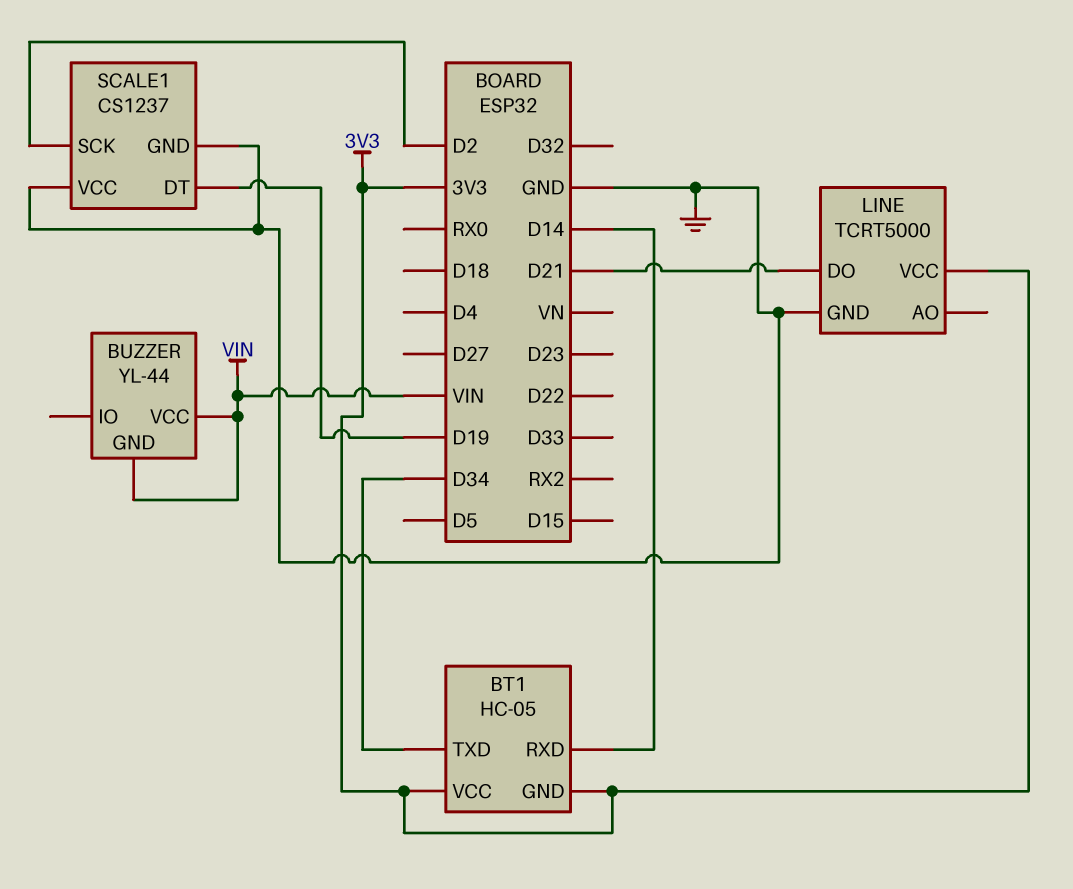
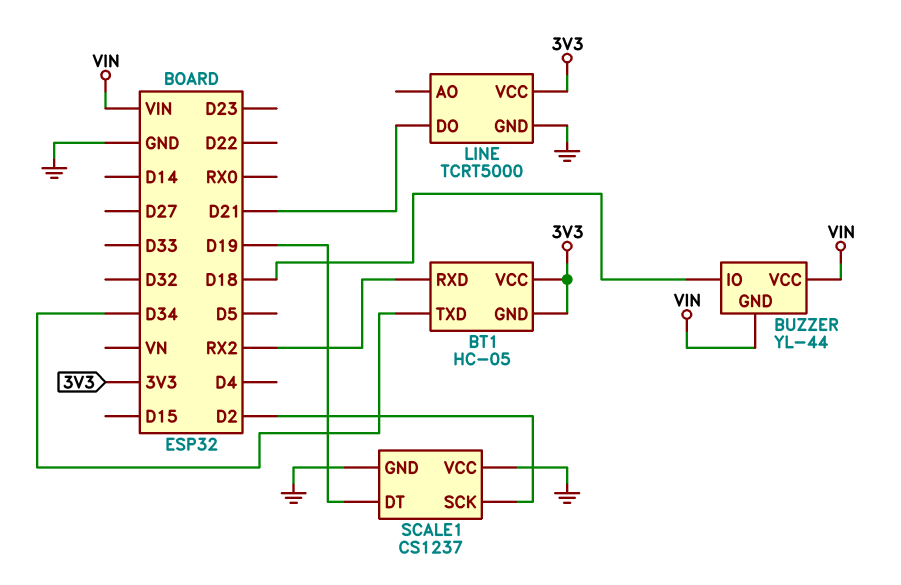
BT1 pin RXD: D14 -> RX2
BUZZER pin IO: none -> D18

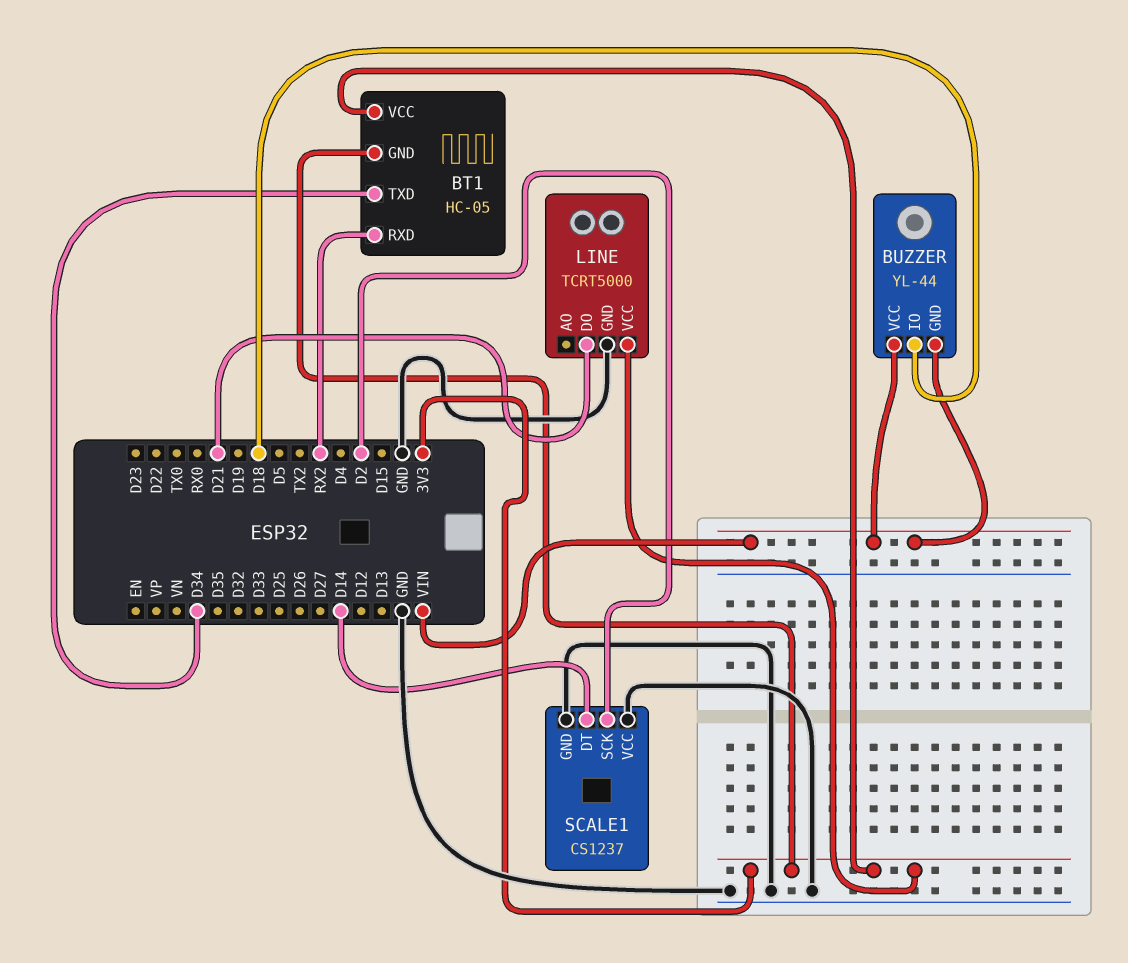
SCALE1 pin DT: D19 -> D14

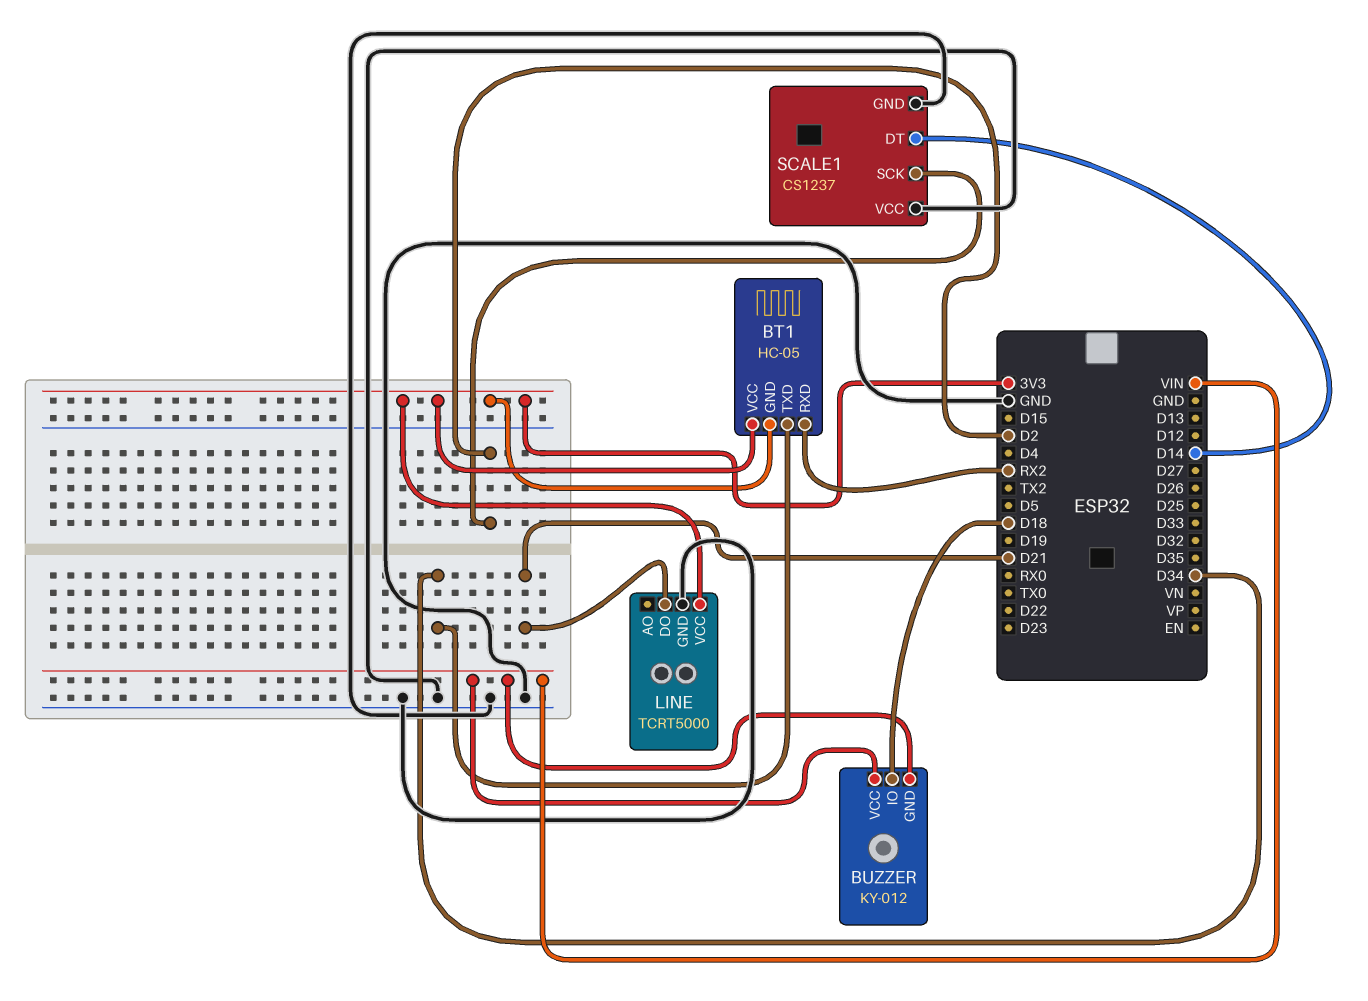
BUZZER: YL-44 -> KY-012

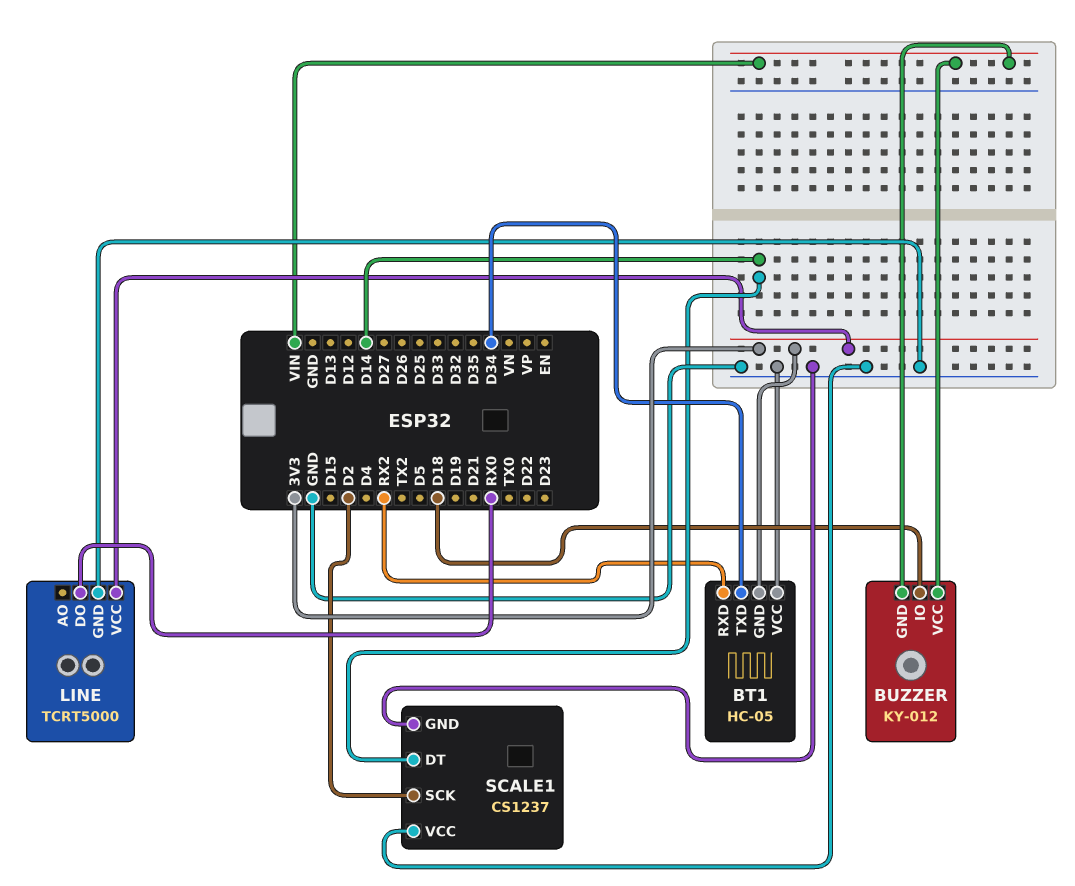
BT1 pin VCC: 3V3 -> GND
LINE pin DO: D21 -> RX0

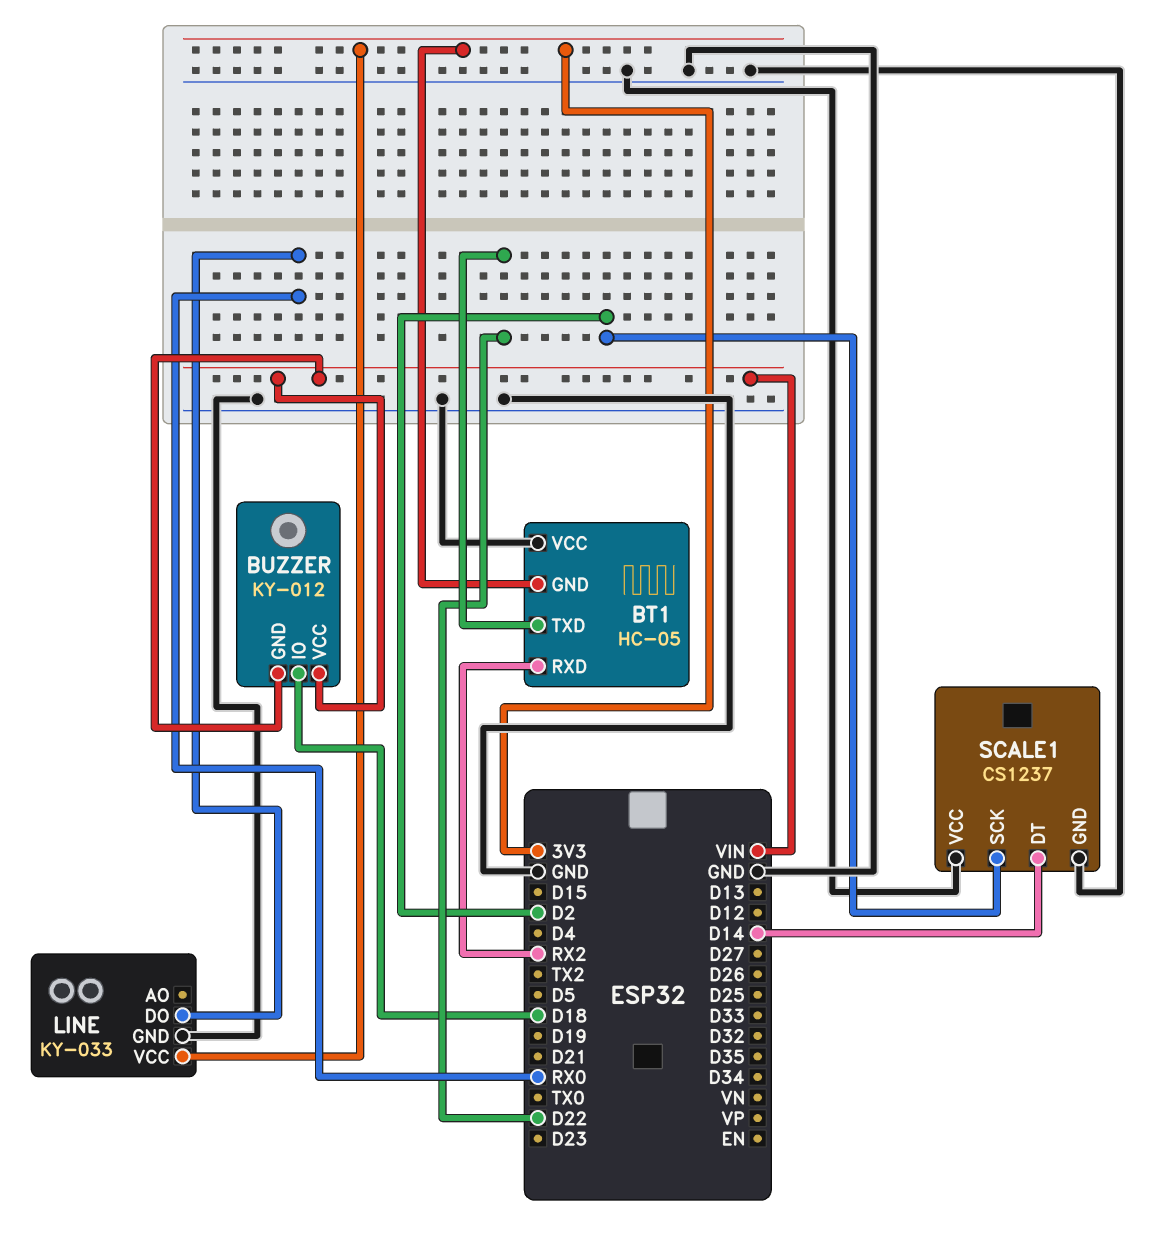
BT1 pin TXD: D34 -> D22
LINE: TCRT5000 -> KY-033

